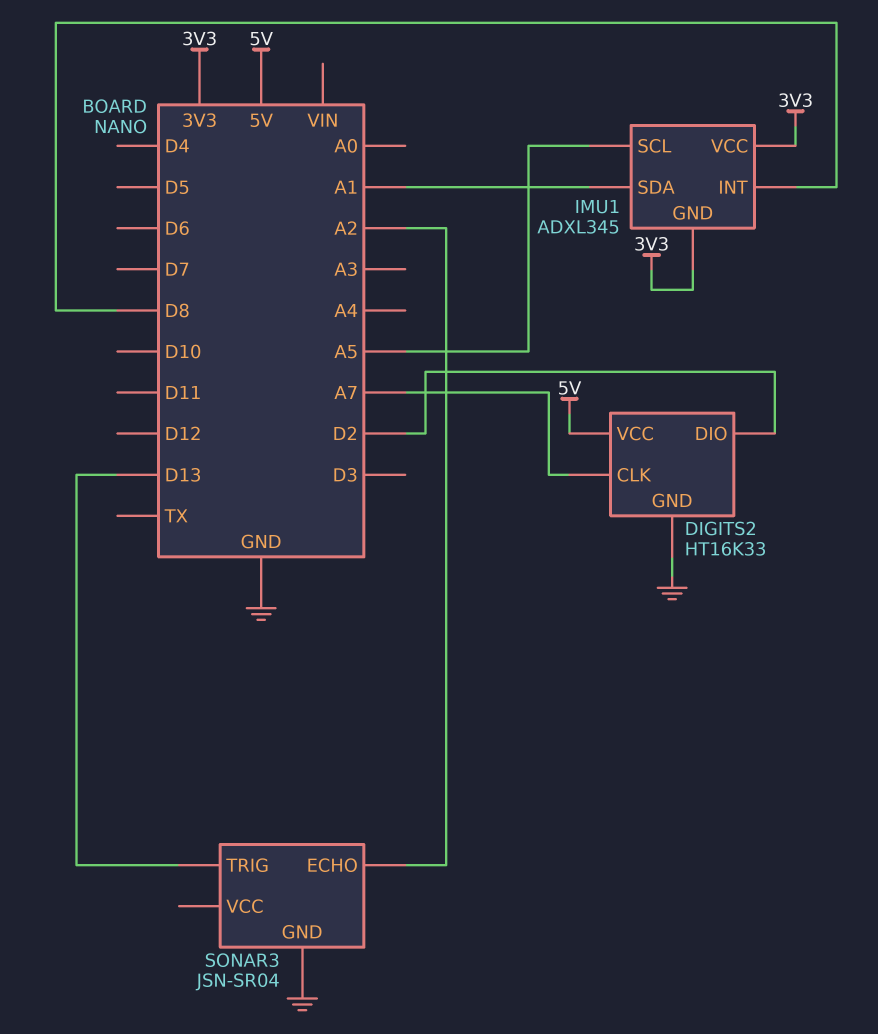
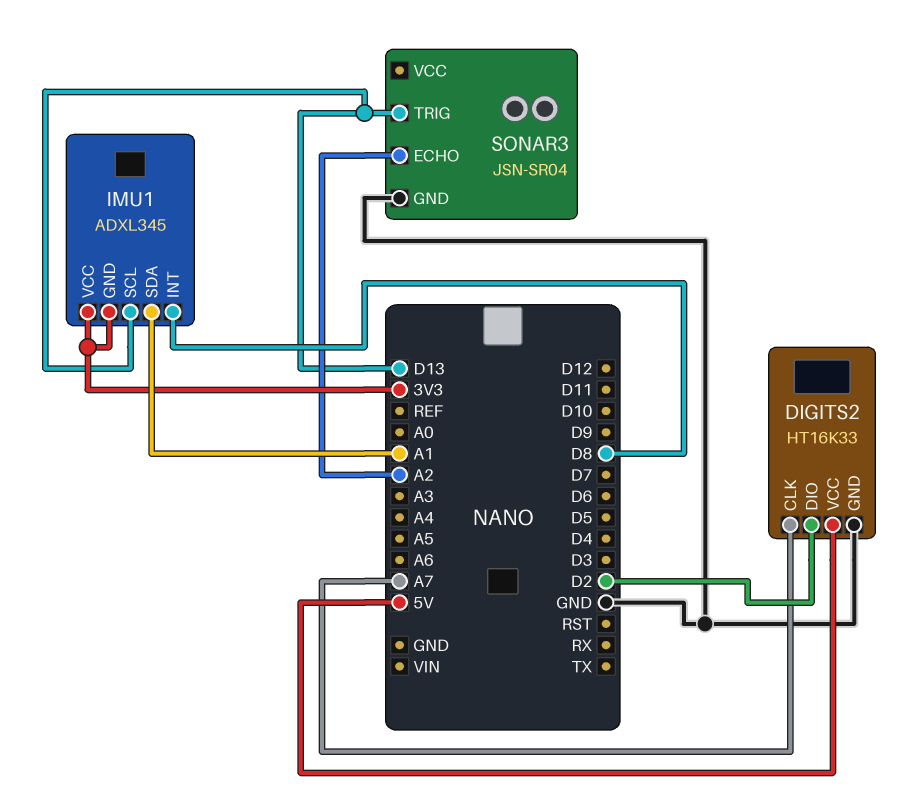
IMU1 pin SCL: A5 -> D13

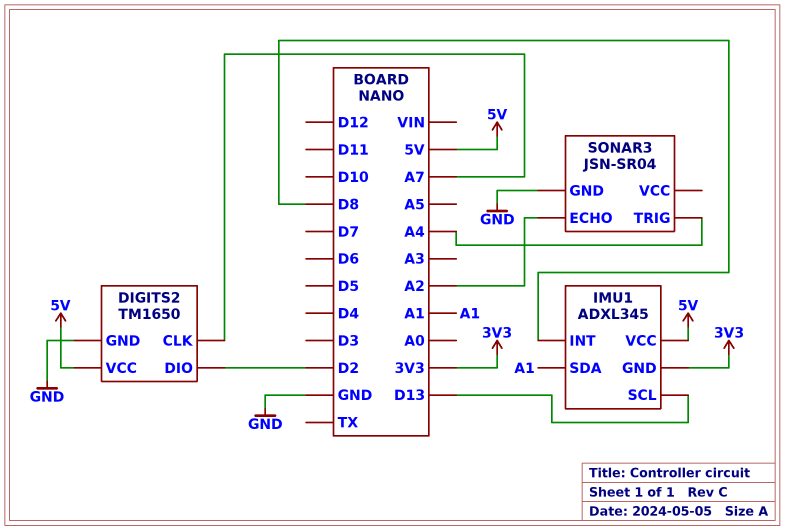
DIGITS2: HT16K33 -> TM1650
IMU1 pin VCC: 3V3 -> 5V
SONAR3 pin TRIG: D13 -> A4

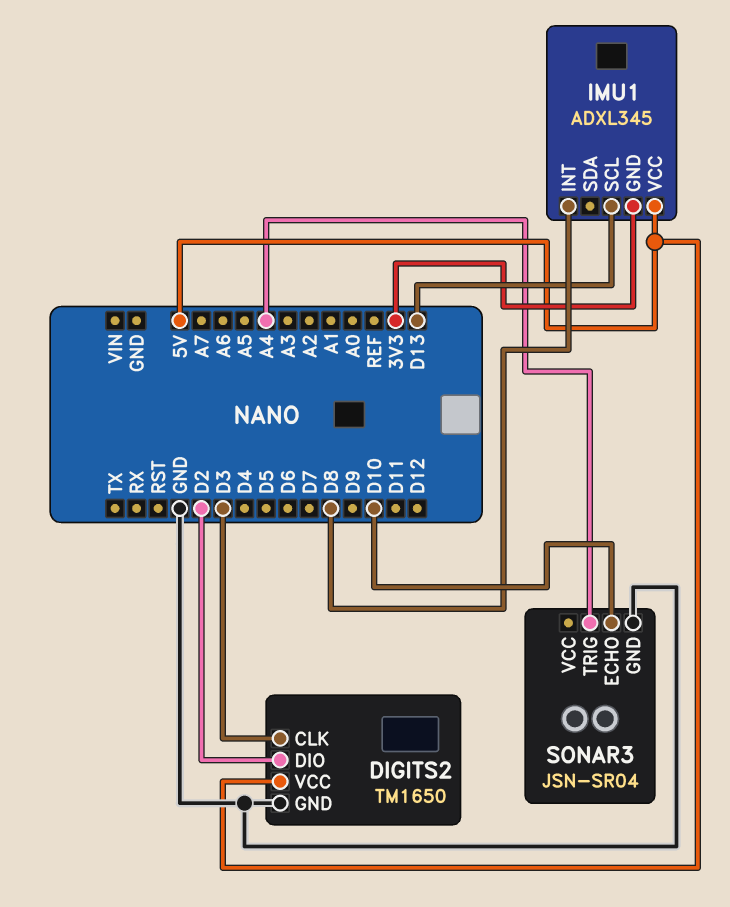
DIGITS2 pin CLK: A7 -> D3
IMU1 pin SDA: A1 -> none
SONAR3 pin ECHO: A2 -> D10

